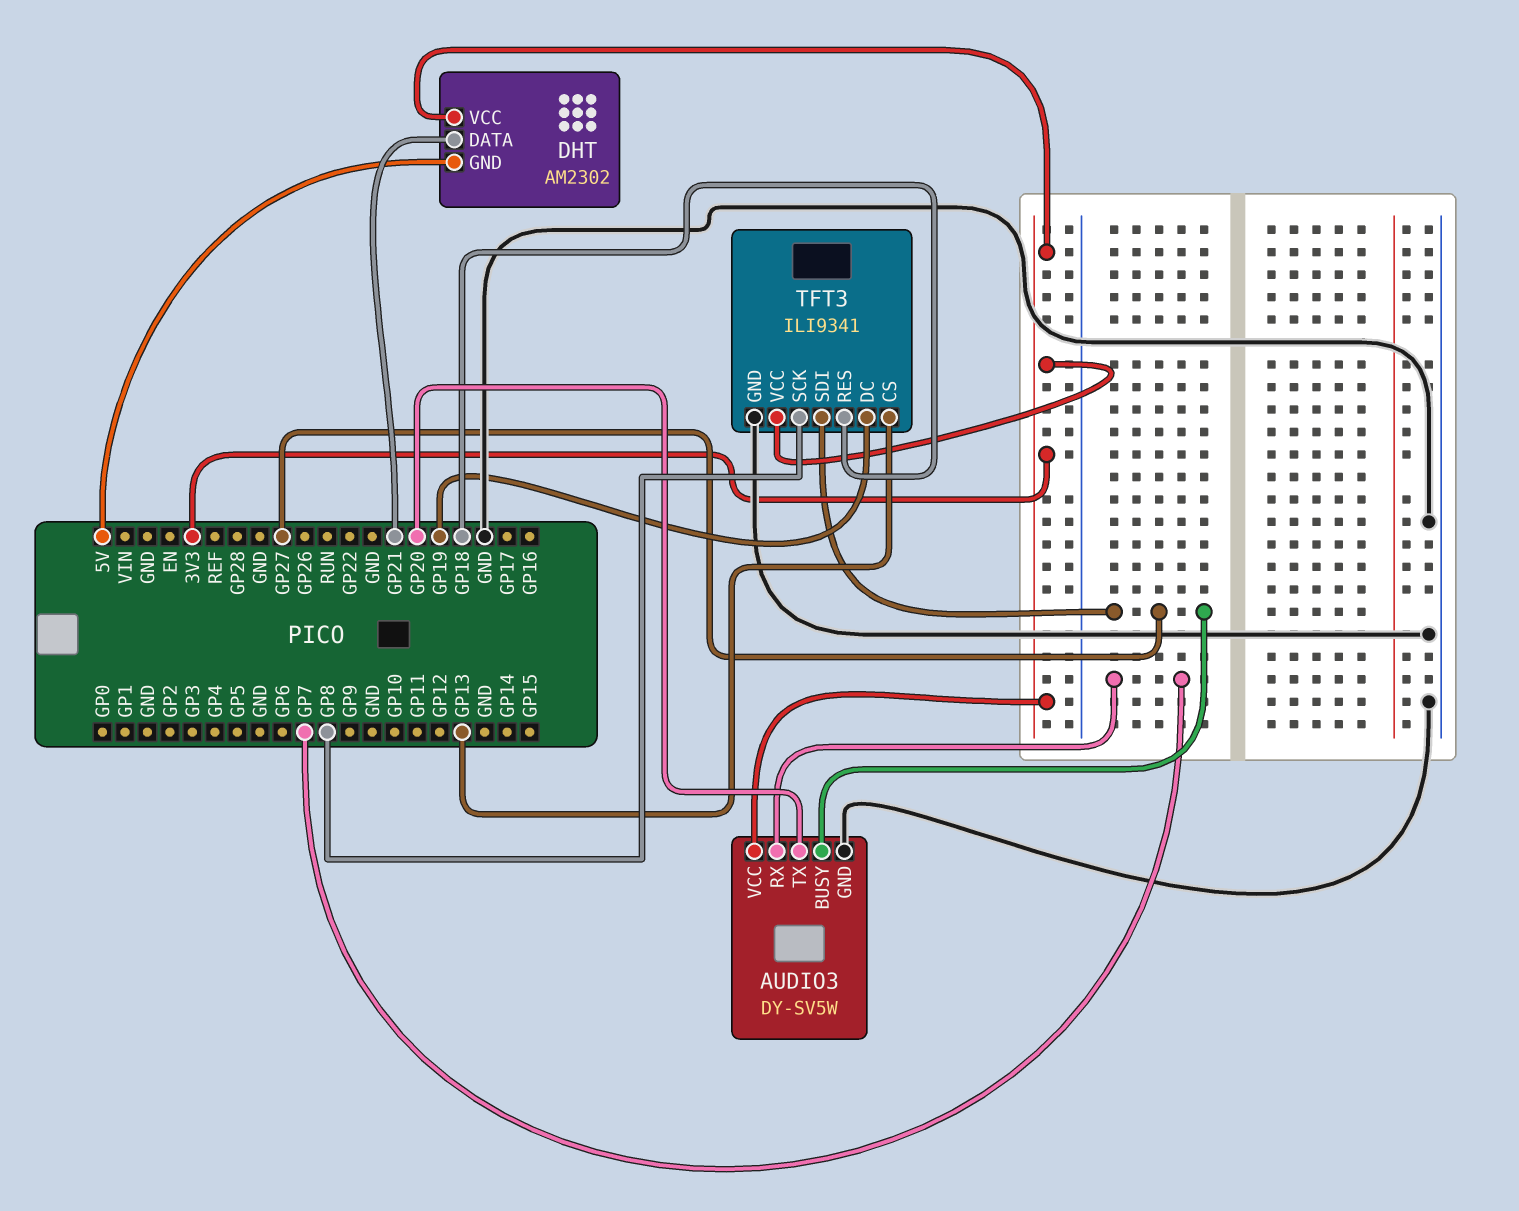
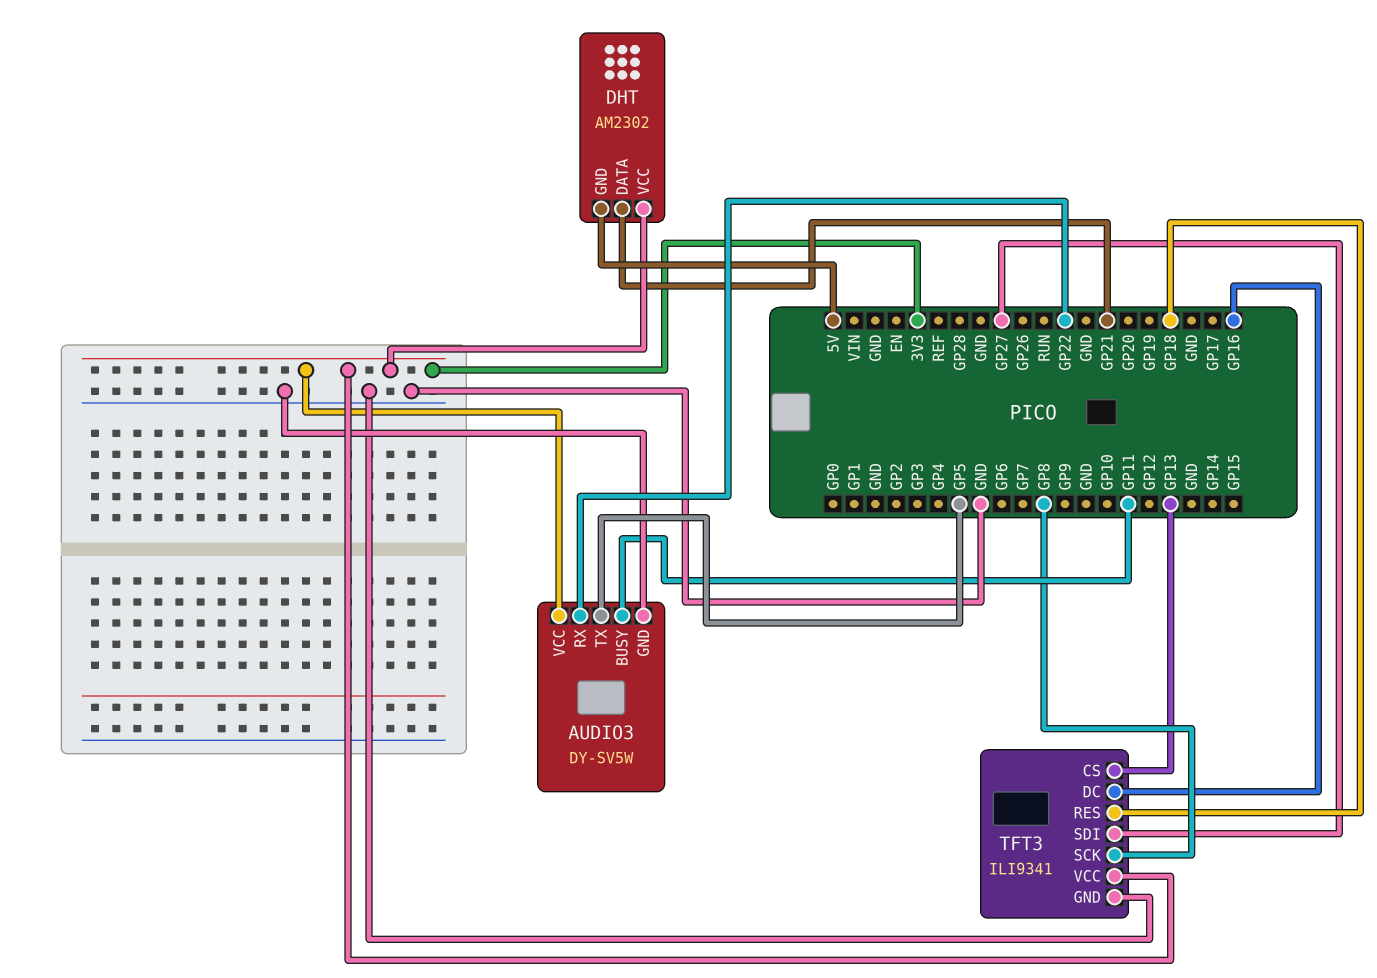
AUDIO3 pin BUSY: GP27 -> GP11
AUDIO3 pin RX: GP7 -> GP22
AUDIO3 pin TX: GP20 -> GP5
TFT3 pin DC: GP19 -> GP16

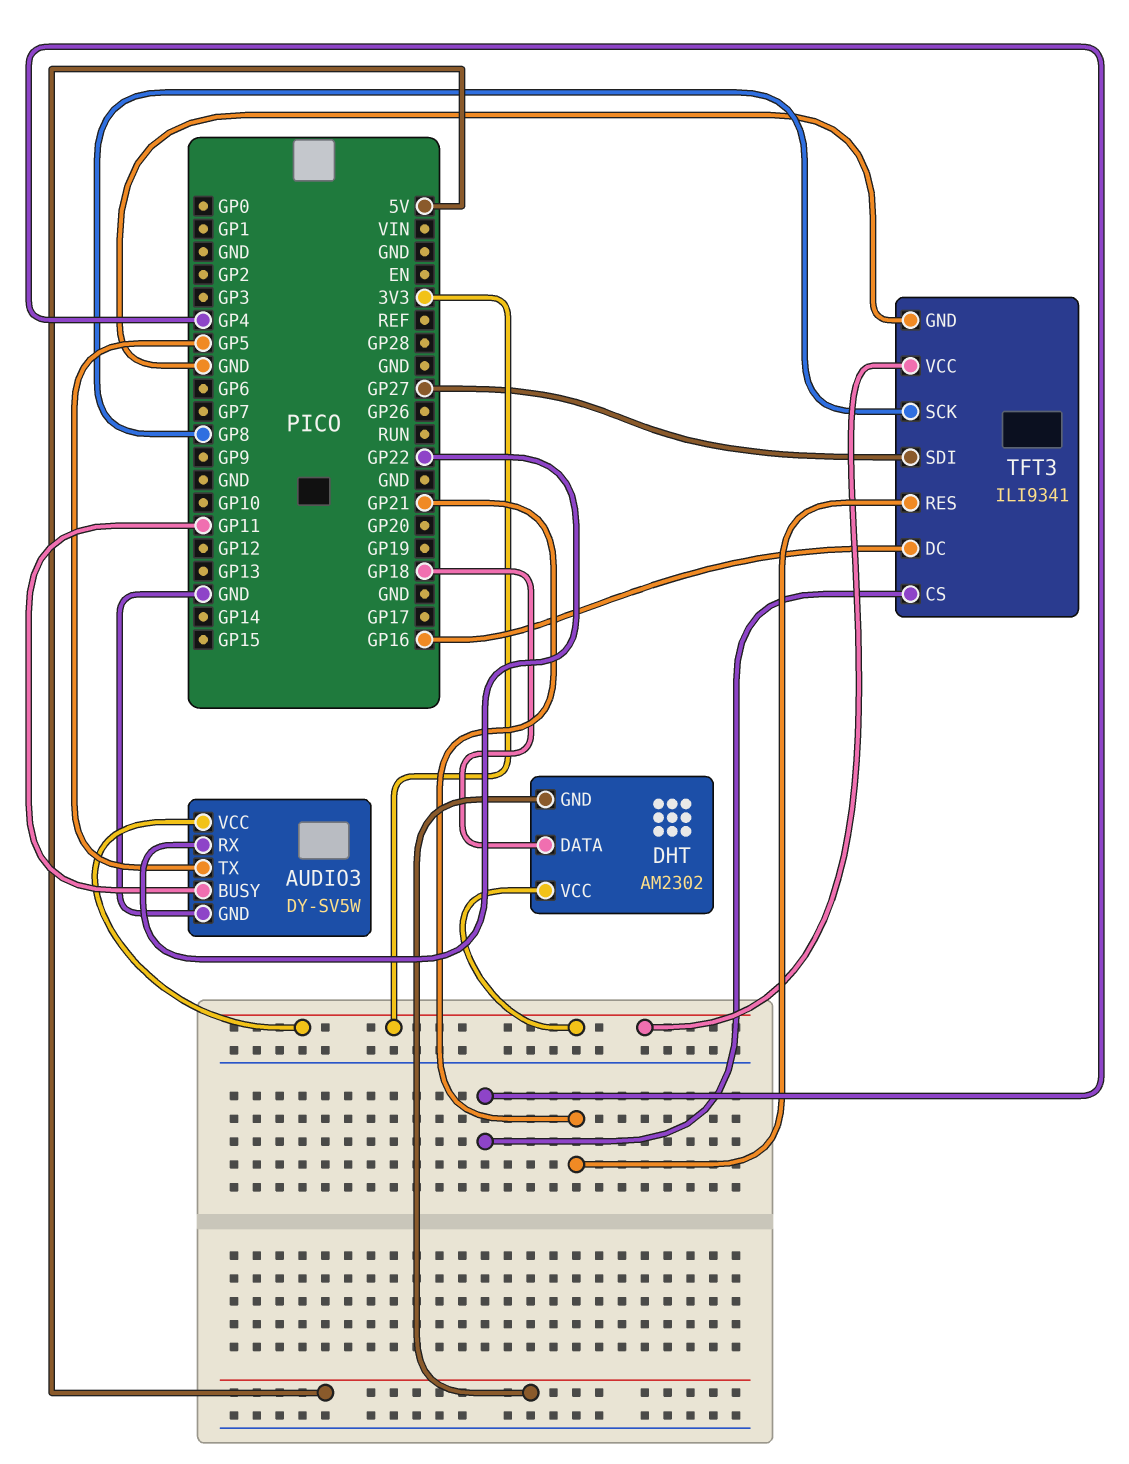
DHT pin DATA: GP21 -> GP18
TFT3 pin CS: GP13 -> GP4
TFT3 pin RES: GP18 -> GP21

